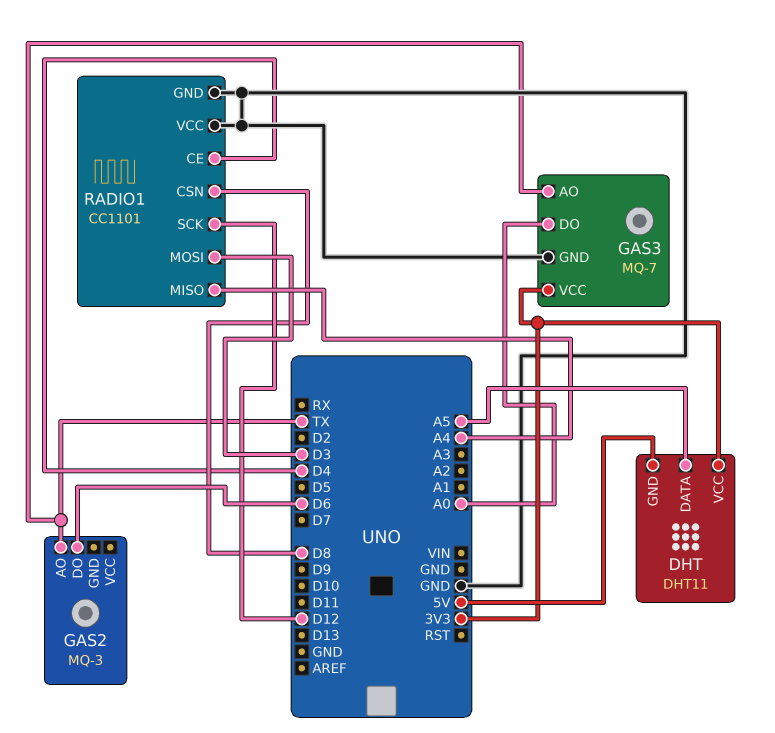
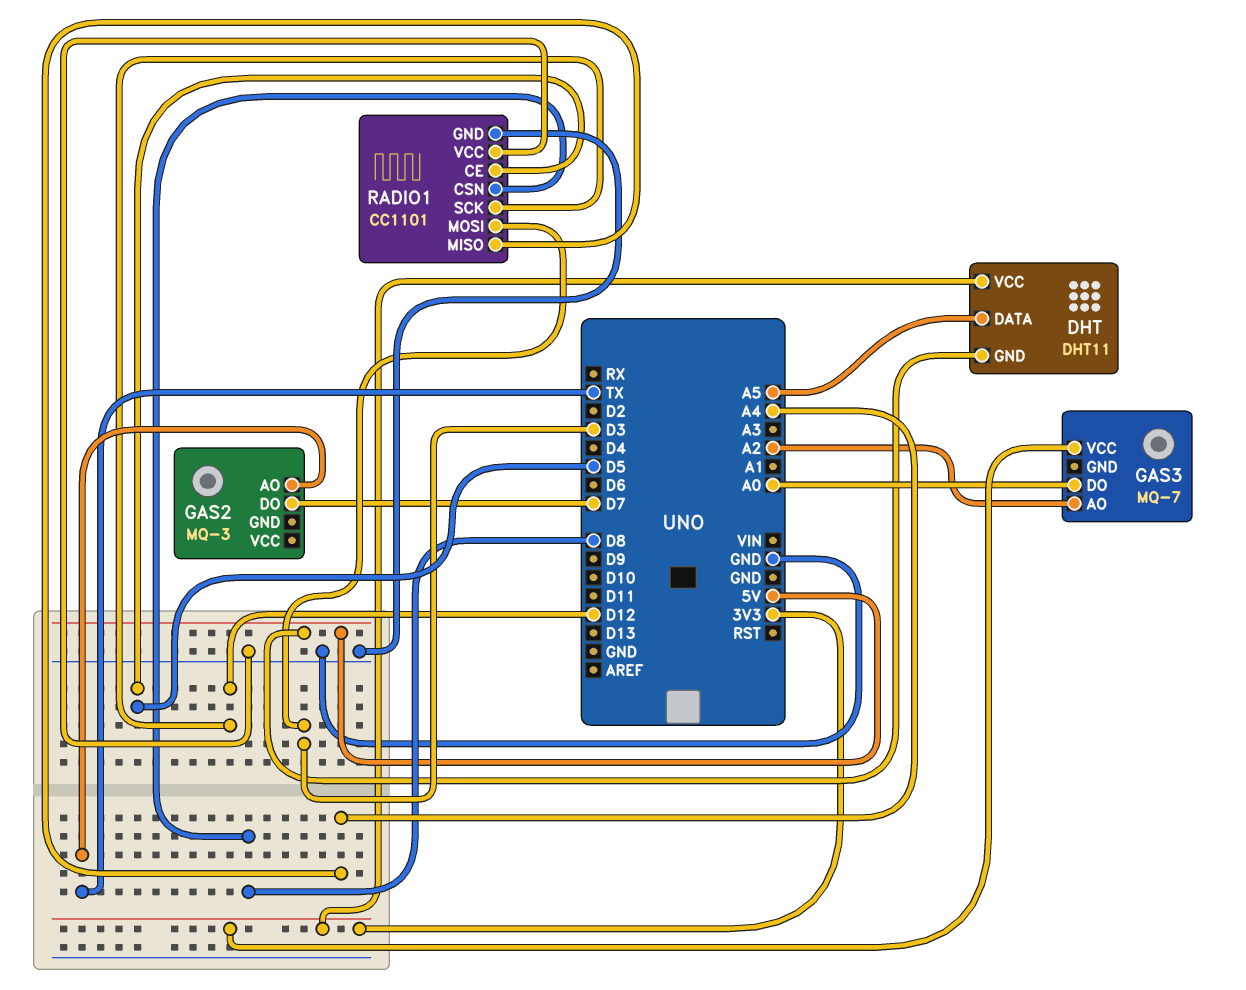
GAS2 pin DO: D6 -> D7
GAS3 pin AO: TX -> A2
GAS3 pin GND: GND -> none
RADIO1 pin CE: D4 -> D5

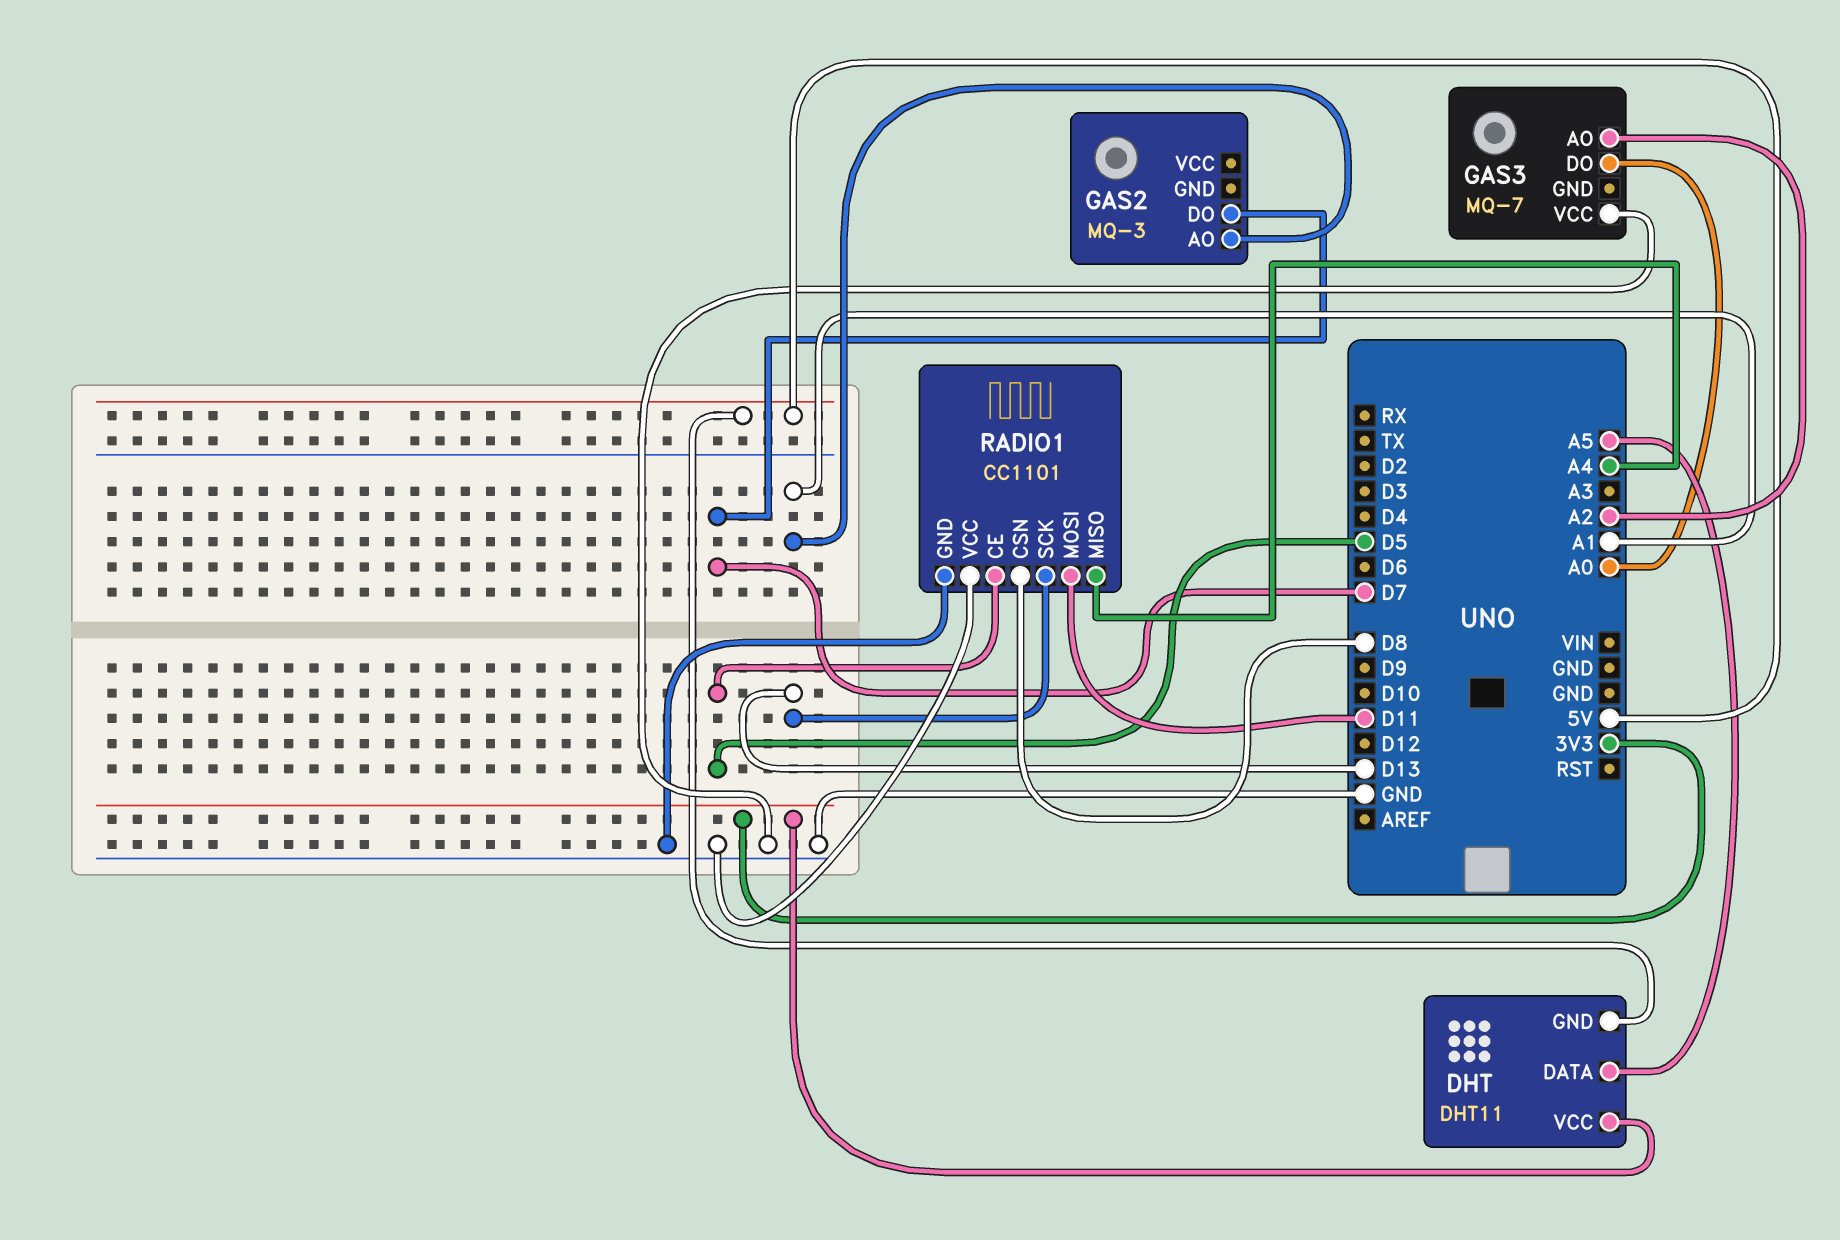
GAS2 pin AO: TX -> A1
GAS3 pin VCC: 3V3 -> GND
RADIO1 pin MOSI: D3 -> D11
RADIO1 pin SCK: D12 -> D13

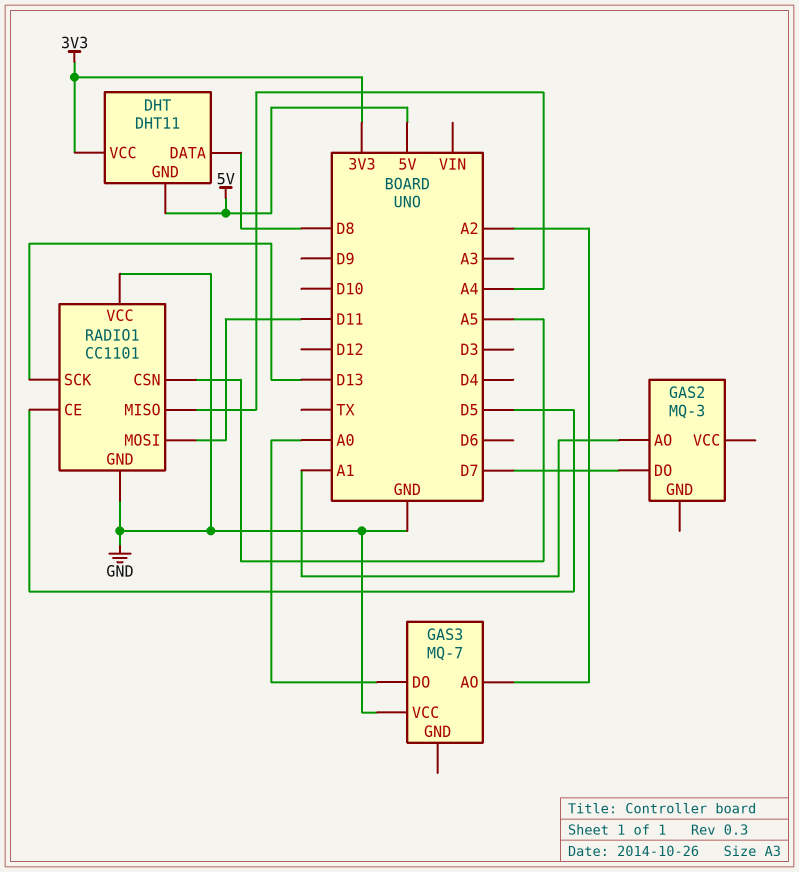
DHT pin DATA: A5 -> D8
RADIO1 pin CSN: D8 -> A5

